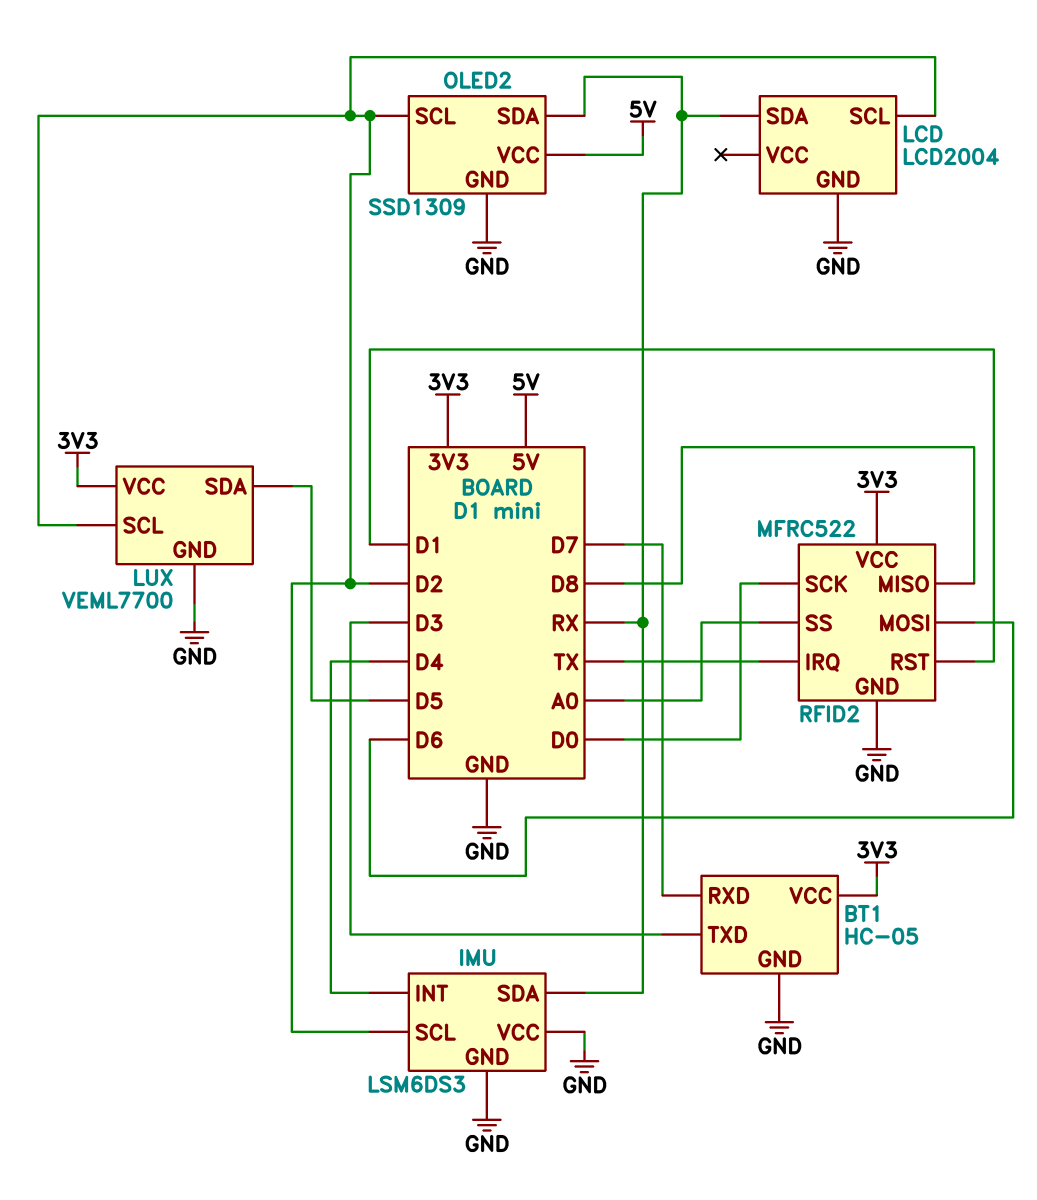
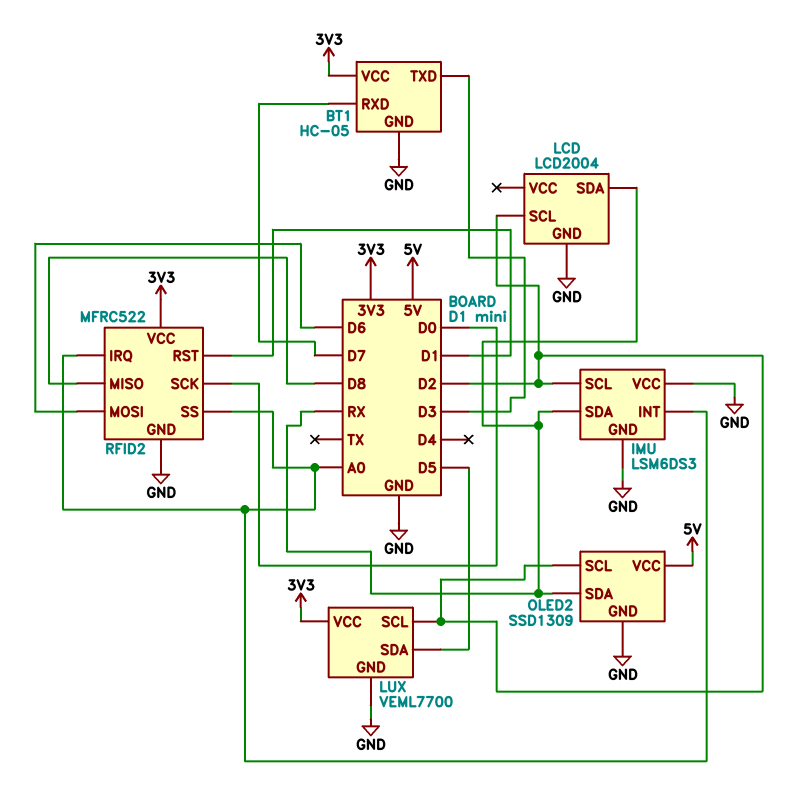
IMU pin INT: D4 -> A0
RFID2 pin IRQ: TX -> A0

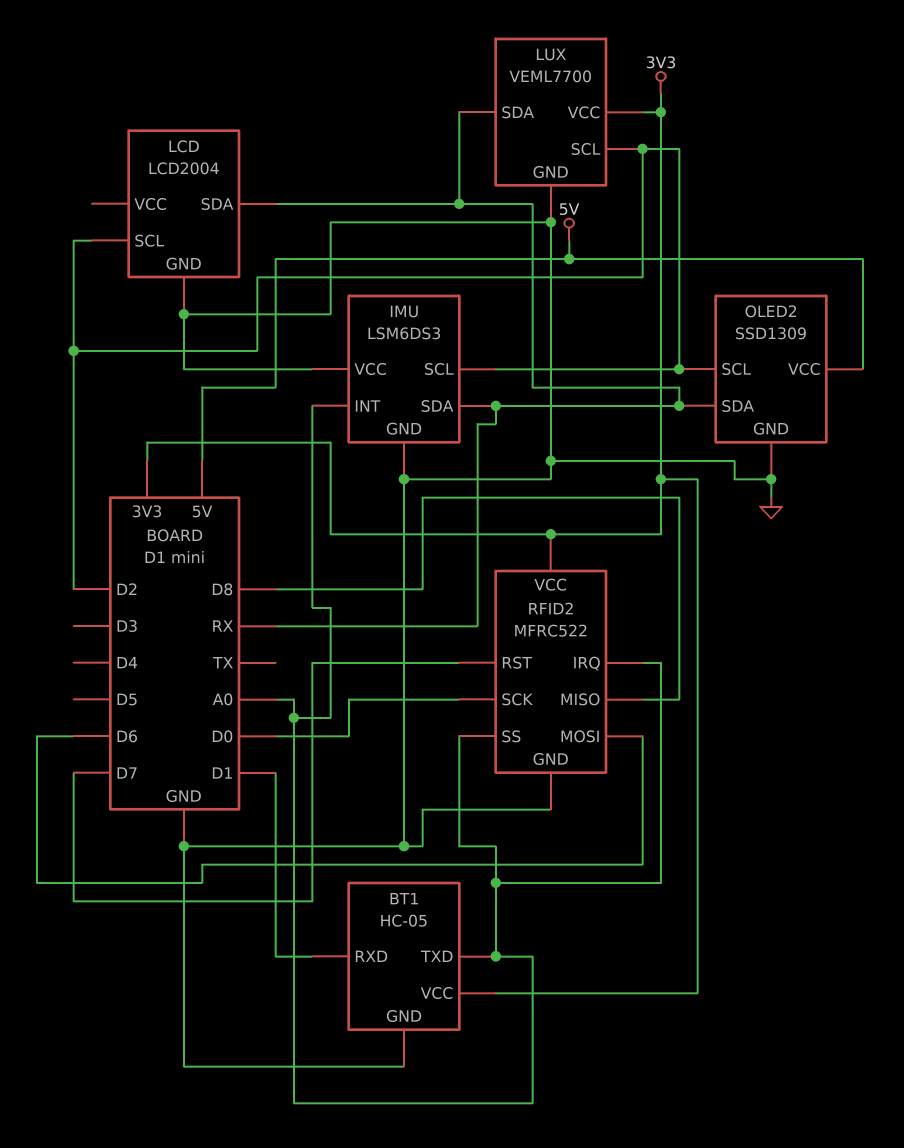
BT1 pin RXD: D7 -> D1
BT1 pin TXD: D3 -> A0
LUX pin SDA: D5 -> RX
RFID2 pin RST: D1 -> D7

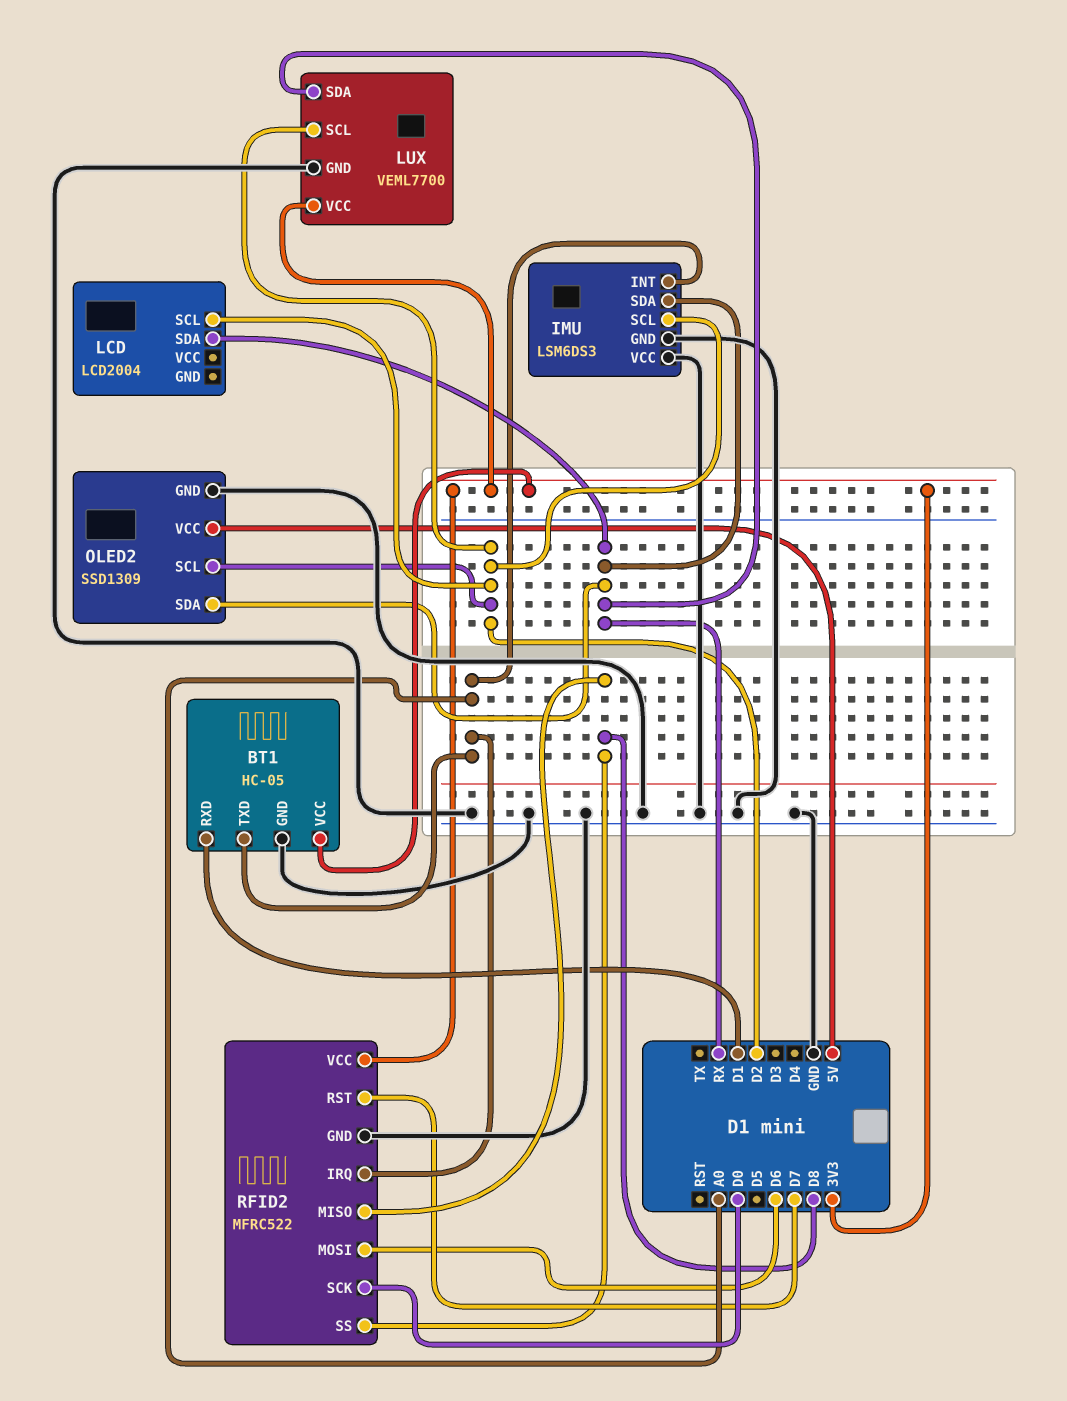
LCD pin GND: GND -> none
RFID2 pin SS: A0 -> D8

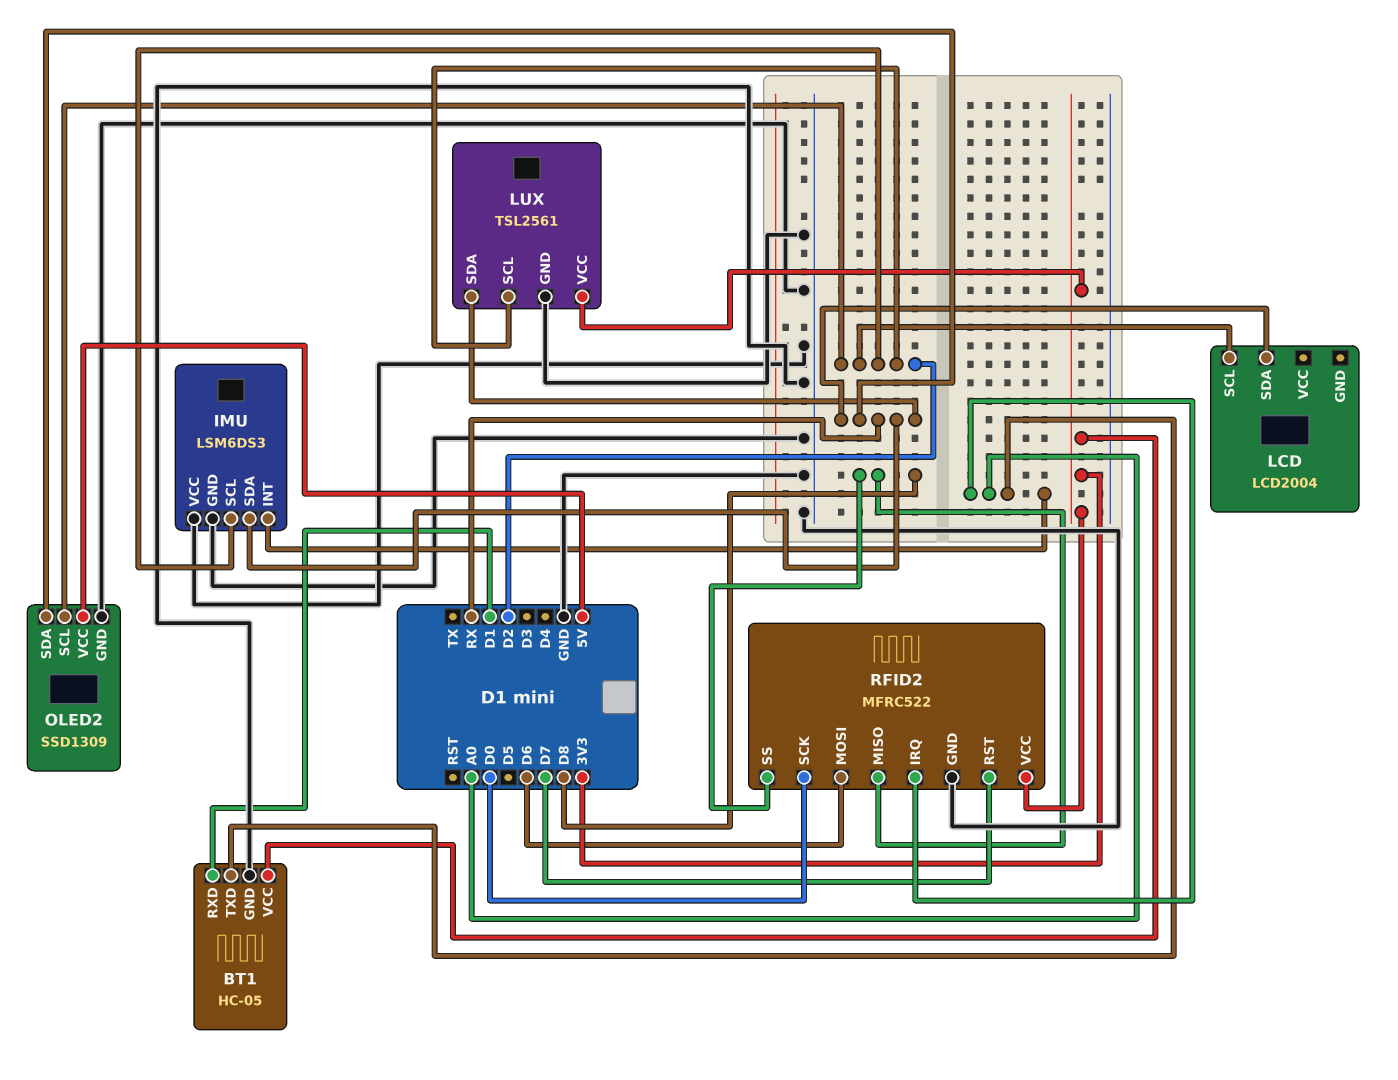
LUX: VEML7700 -> TSL2561

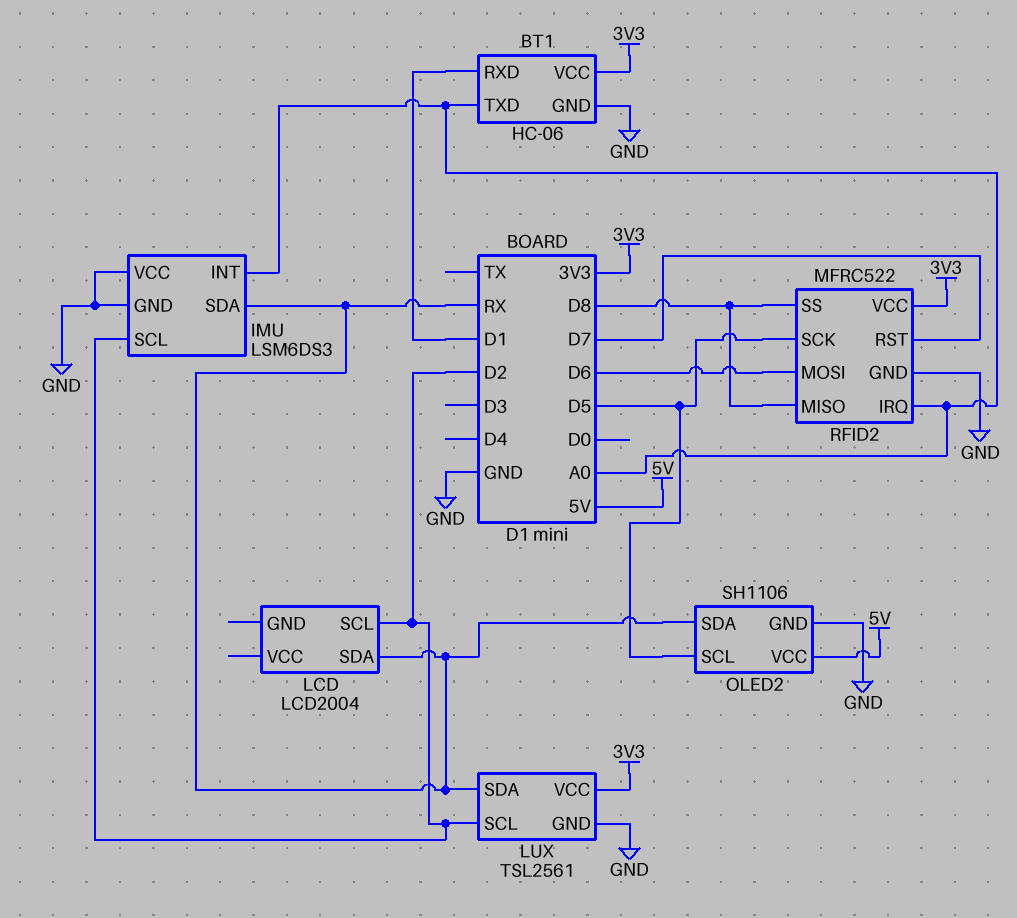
BT1: HC-05 -> HC-06
OLED2: SSD1309 -> SH1106
OLED2 pin SCL: D2 -> D5
RFID2 pin SCK: D0 -> D5

